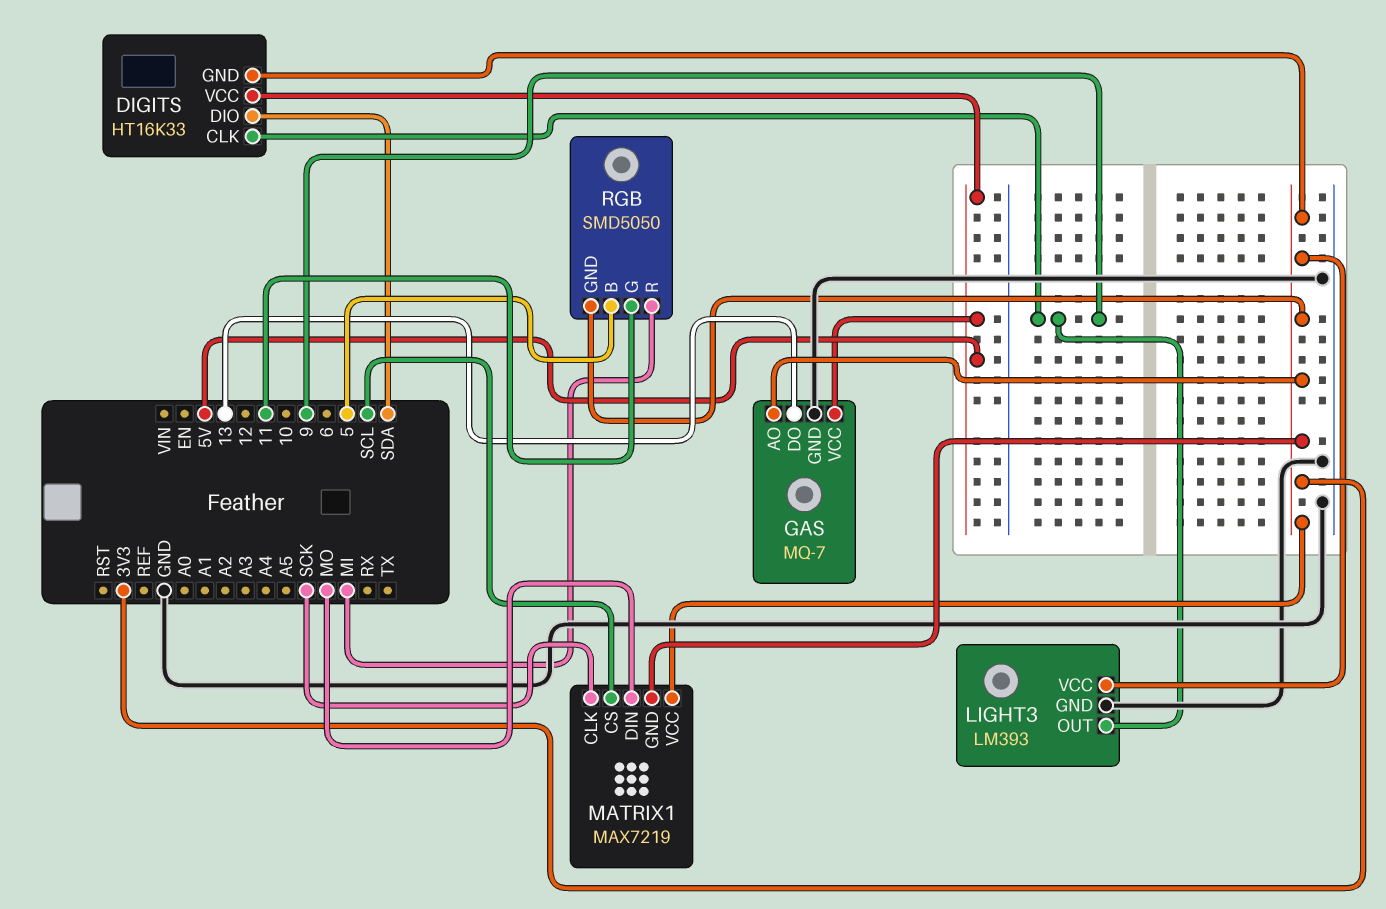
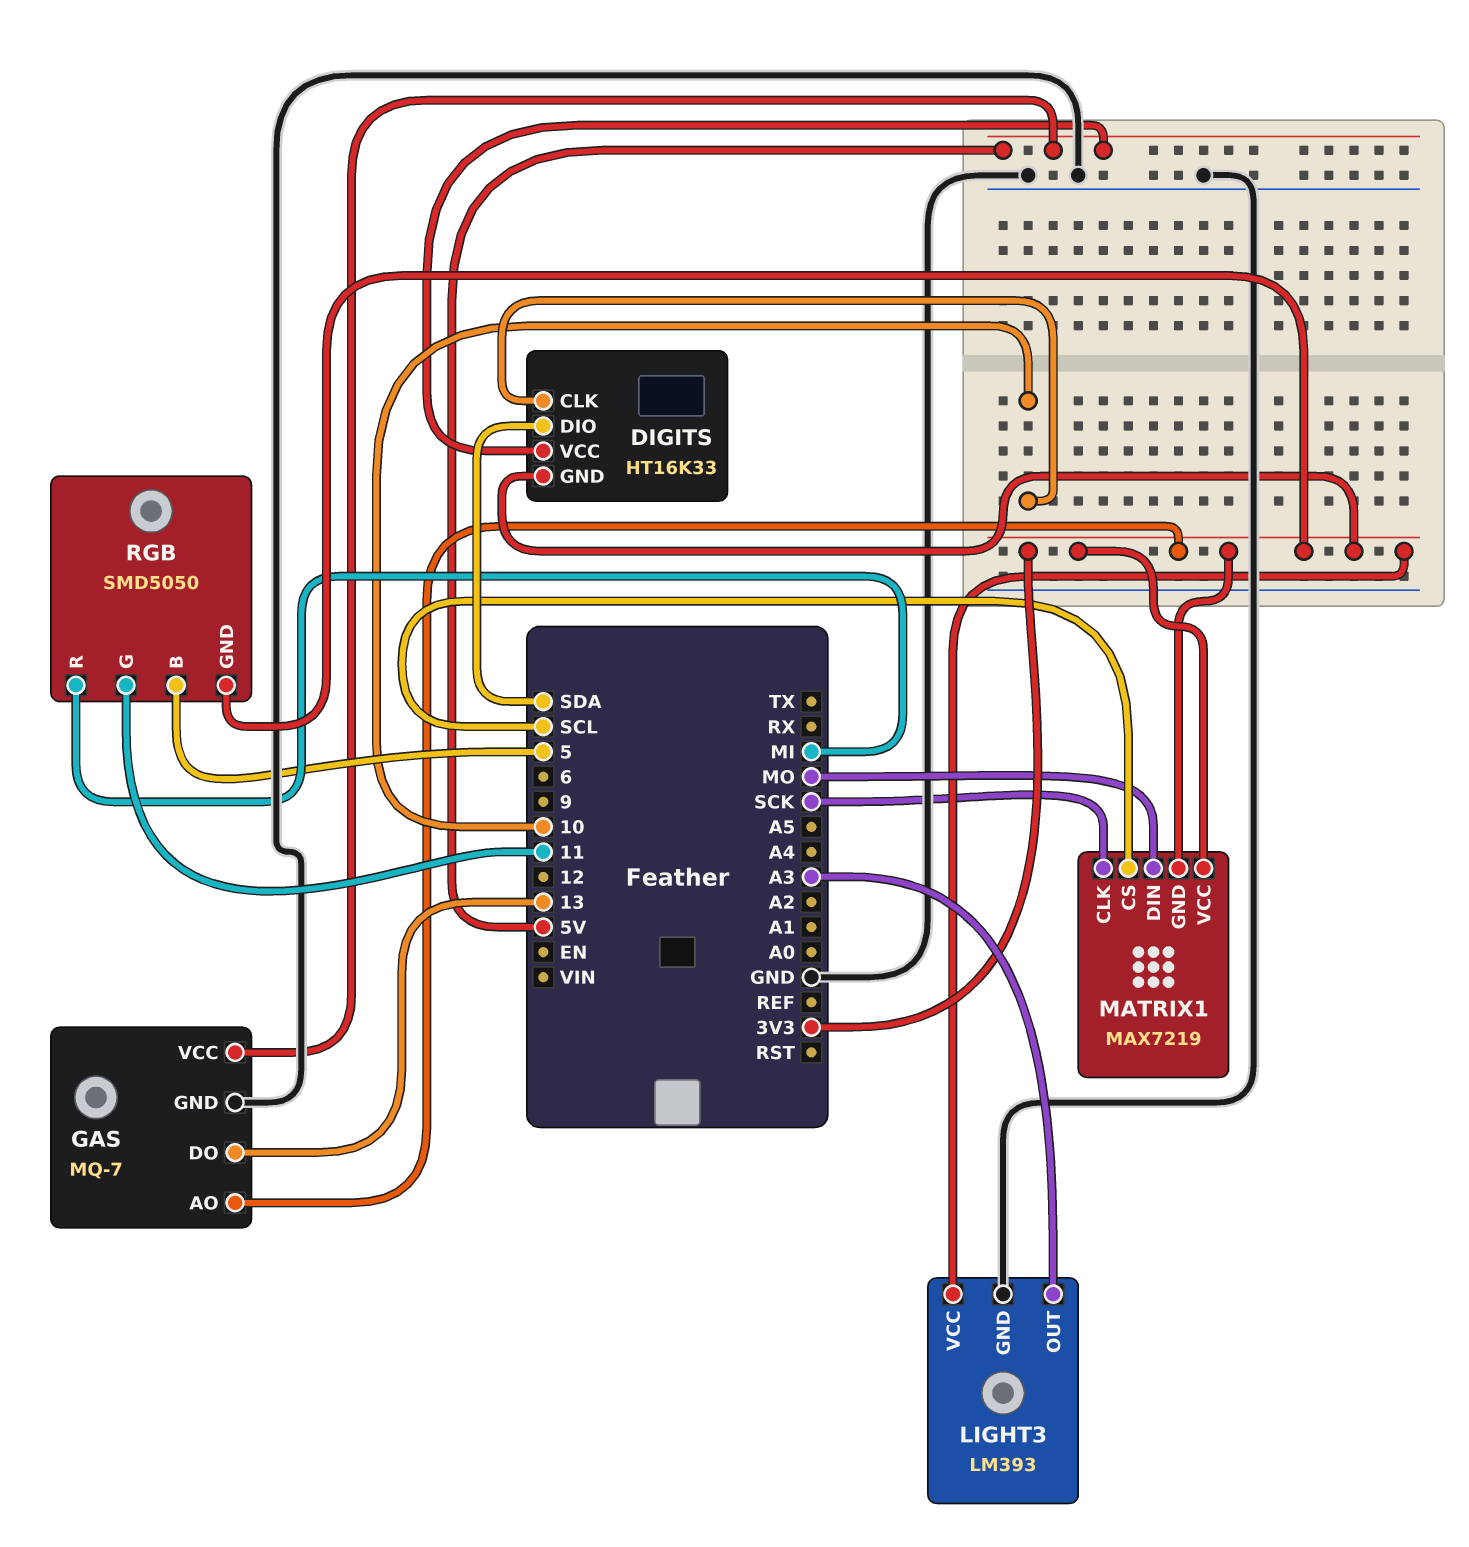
DIGITS pin CLK: 9 -> 10
LIGHT3 pin OUT: 9 -> A3

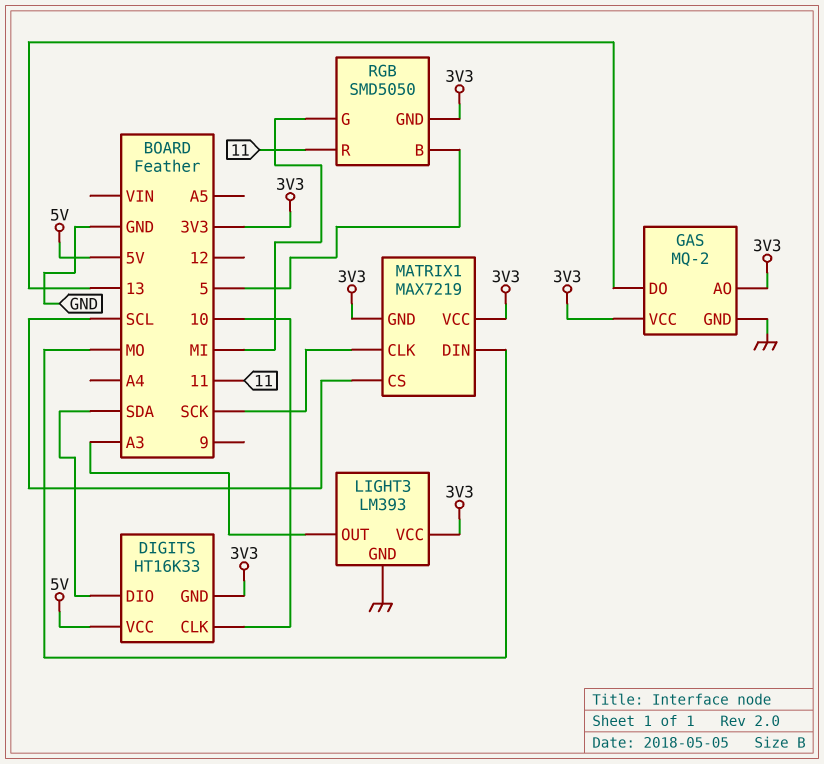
GAS: MQ-7 -> MQ-2
GAS pin VCC: 5V -> 3V3
RGB pin G: 11 -> MI
RGB pin R: MI -> 11

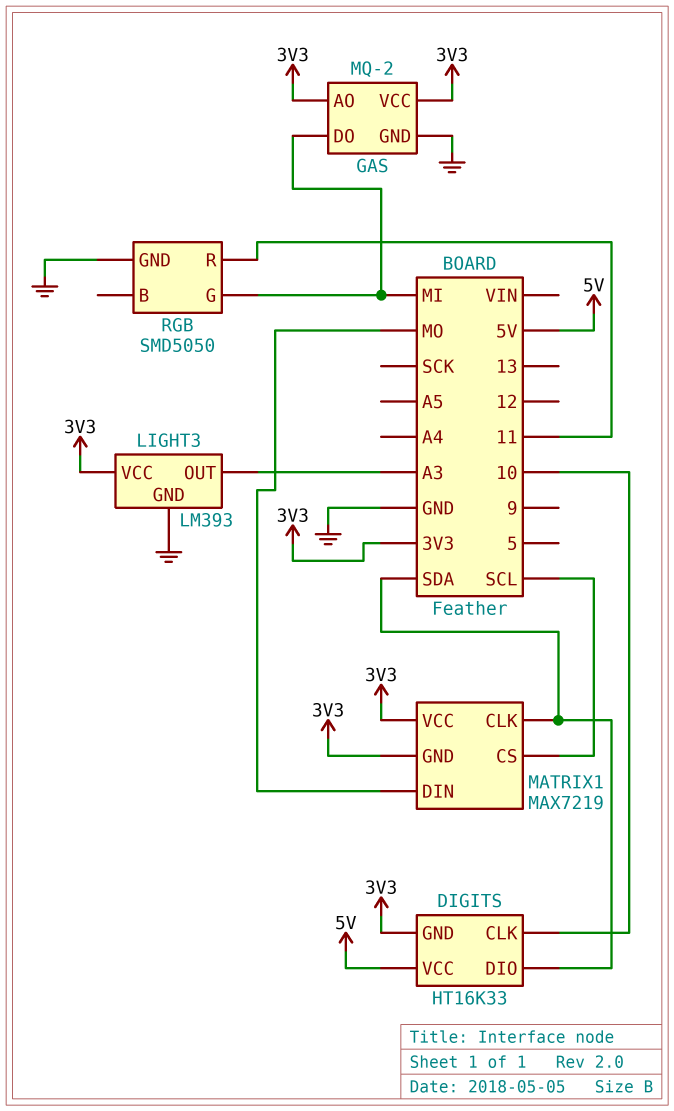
GAS pin DO: 13 -> MI
MATRIX1 pin CLK: SCK -> SDA
RGB pin B: 5 -> none
RGB pin GND: 3V3 -> GND

